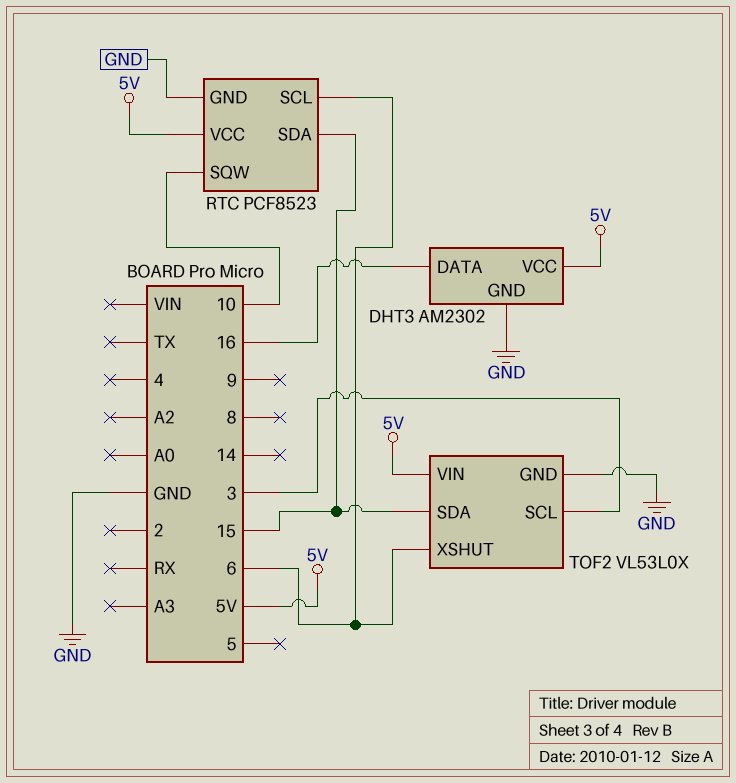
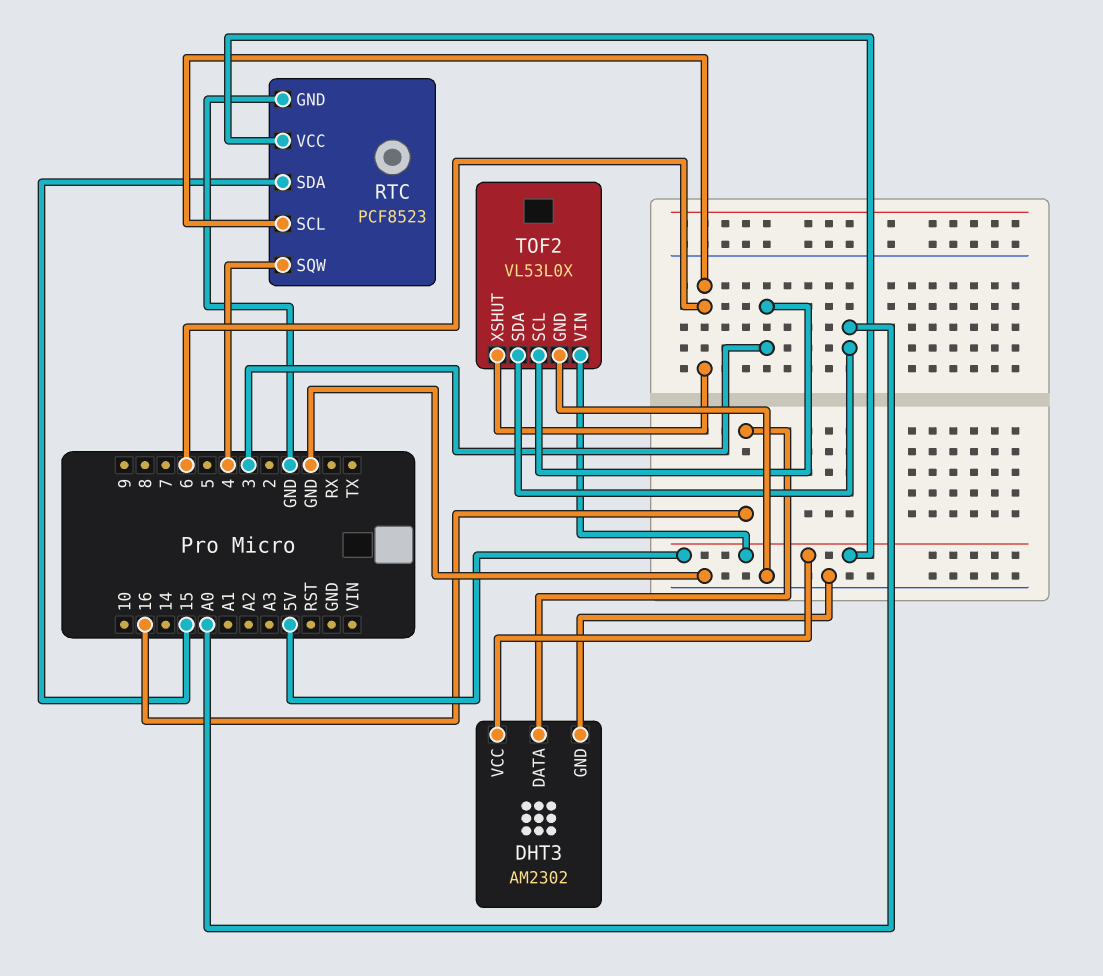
RTC pin SQW: 10 -> 4
TOF2 pin SDA: 15 -> A0

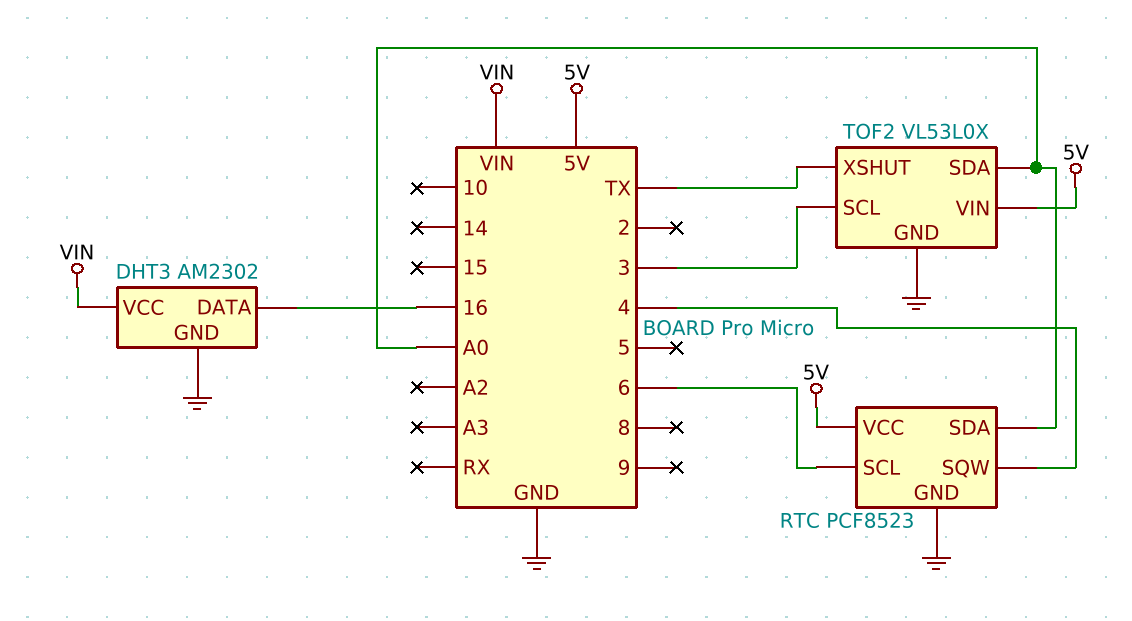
DHT3 pin VCC: 5V -> VIN
RTC pin SDA: 15 -> A0
TOF2 pin XSHUT: 6 -> TX

